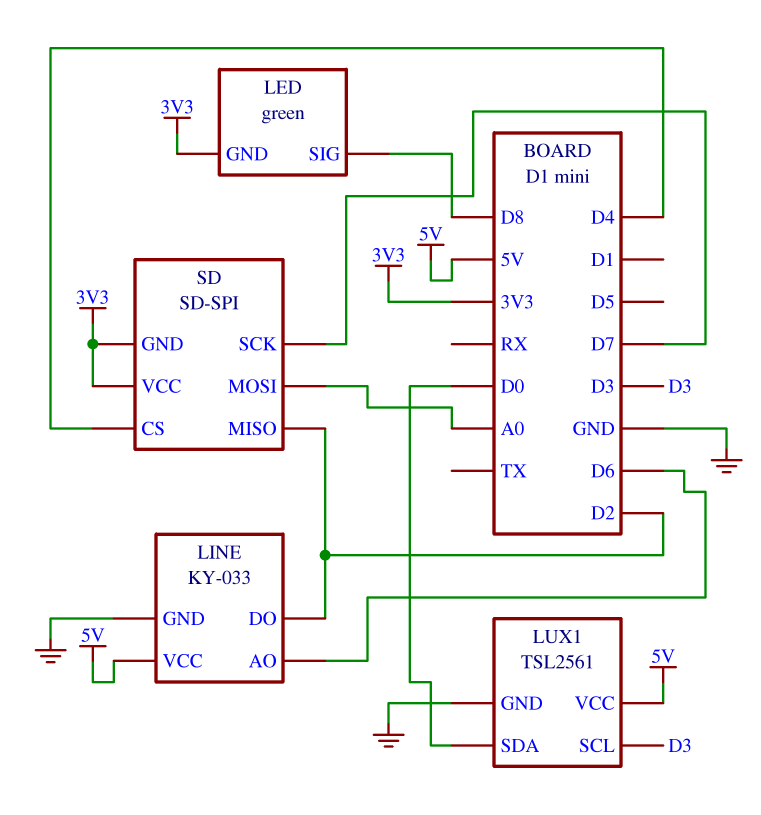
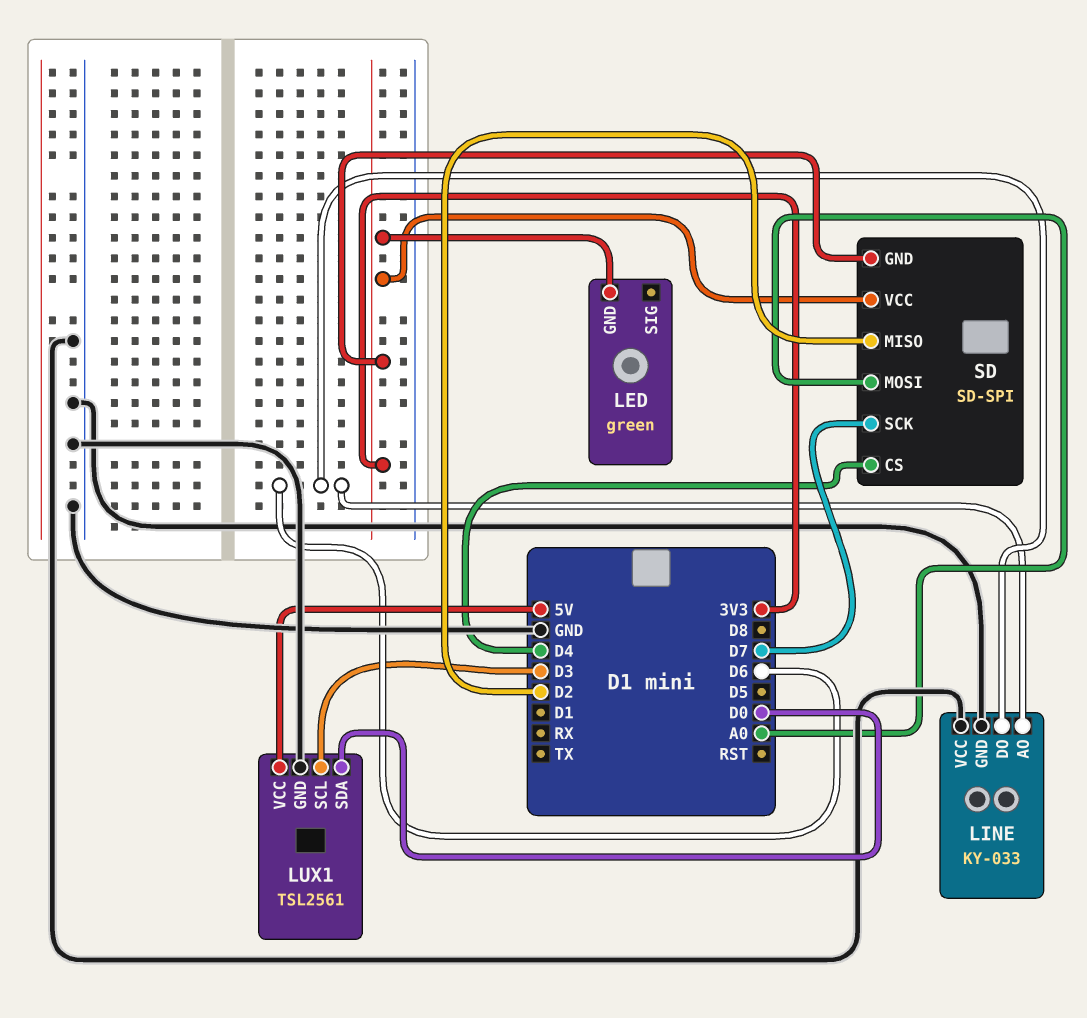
LED pin SIG: D8 -> none
LINE pin DO: D2 -> D6
LINE pin VCC: 5V -> GND

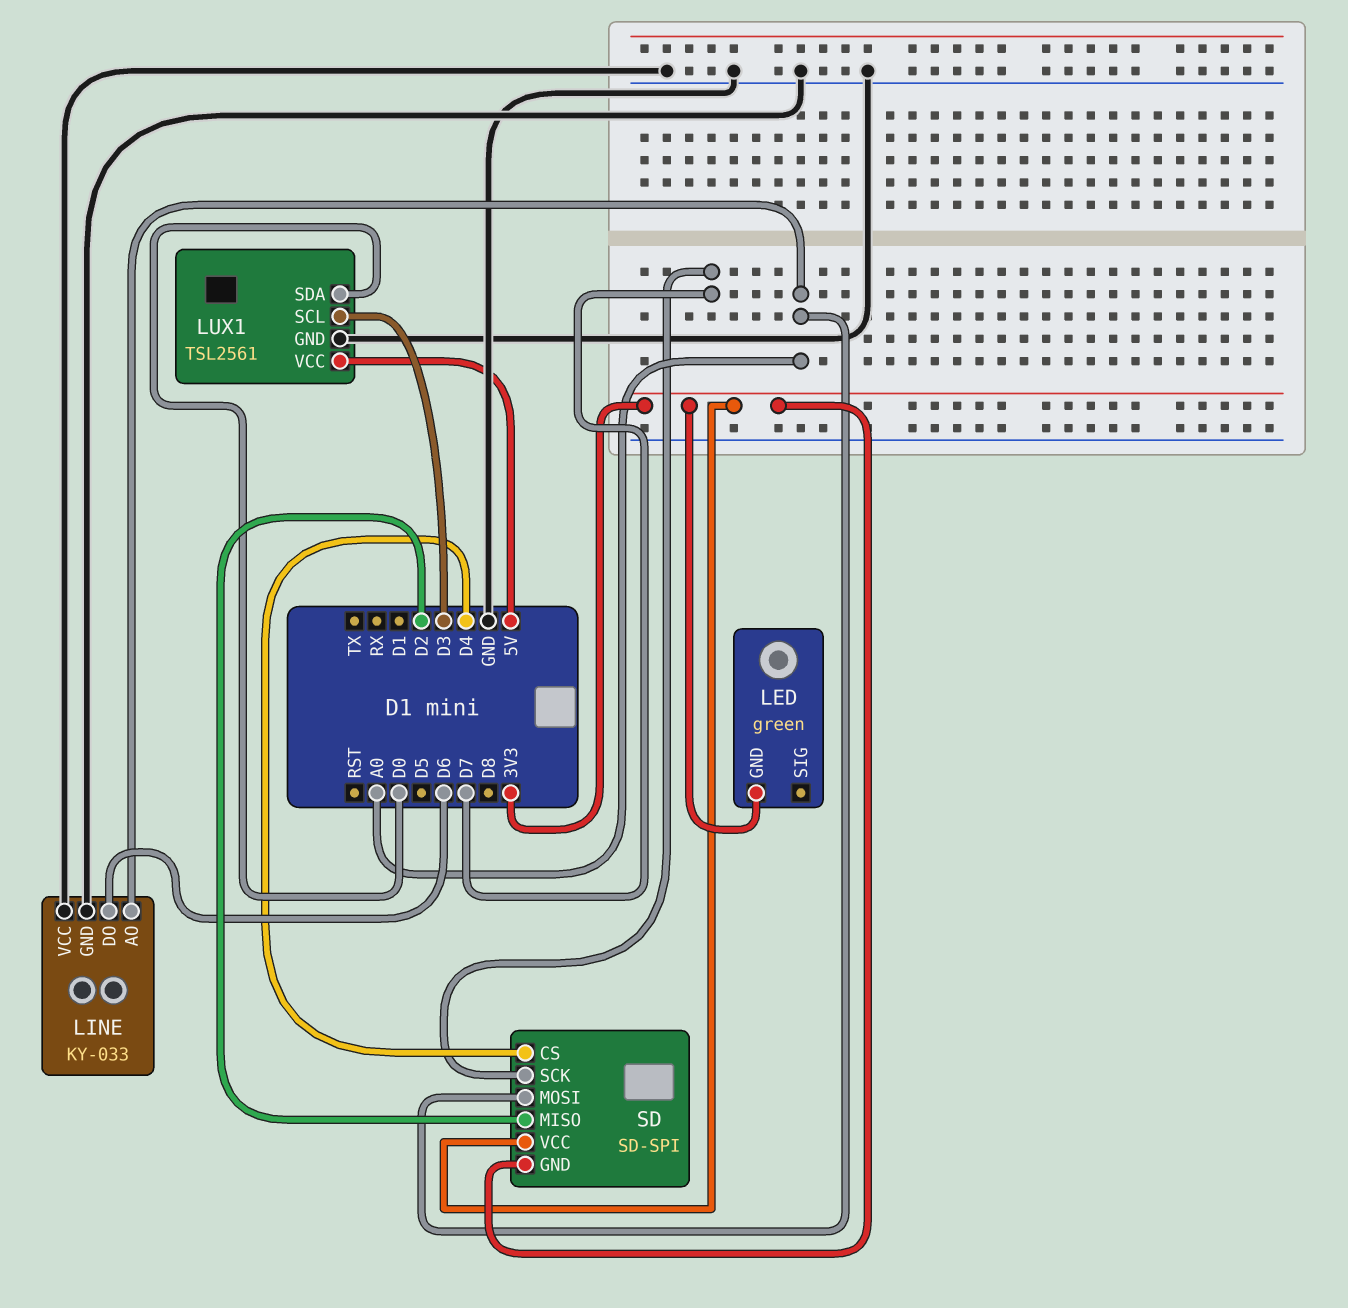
LINE pin AO: D6 -> A0

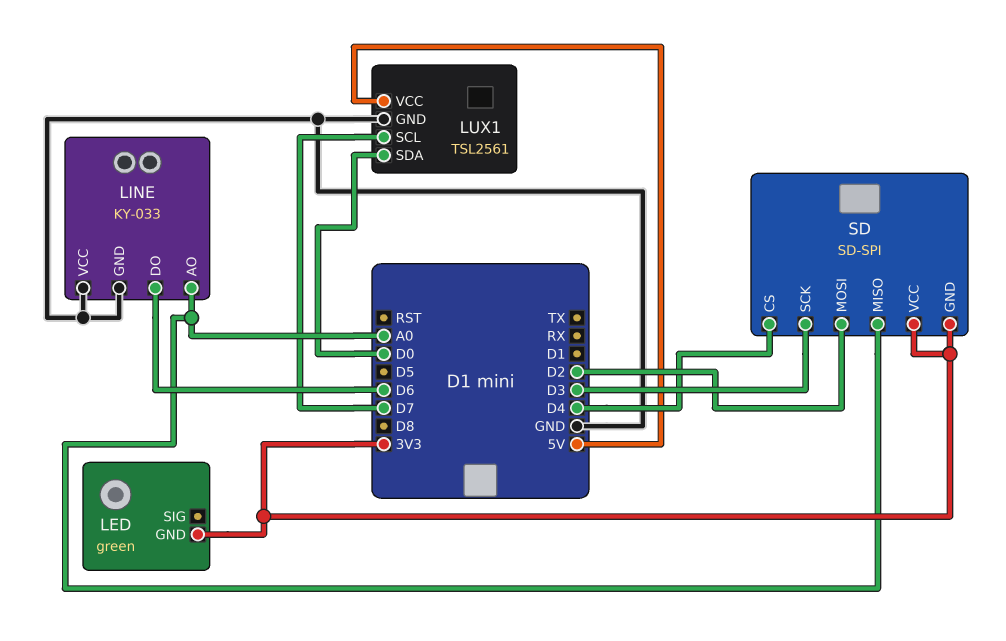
LUX1 pin SCL: D3 -> D7
SD pin MISO: D2 -> A0
SD pin MOSI: A0 -> D2
SD pin SCK: D7 -> D3

